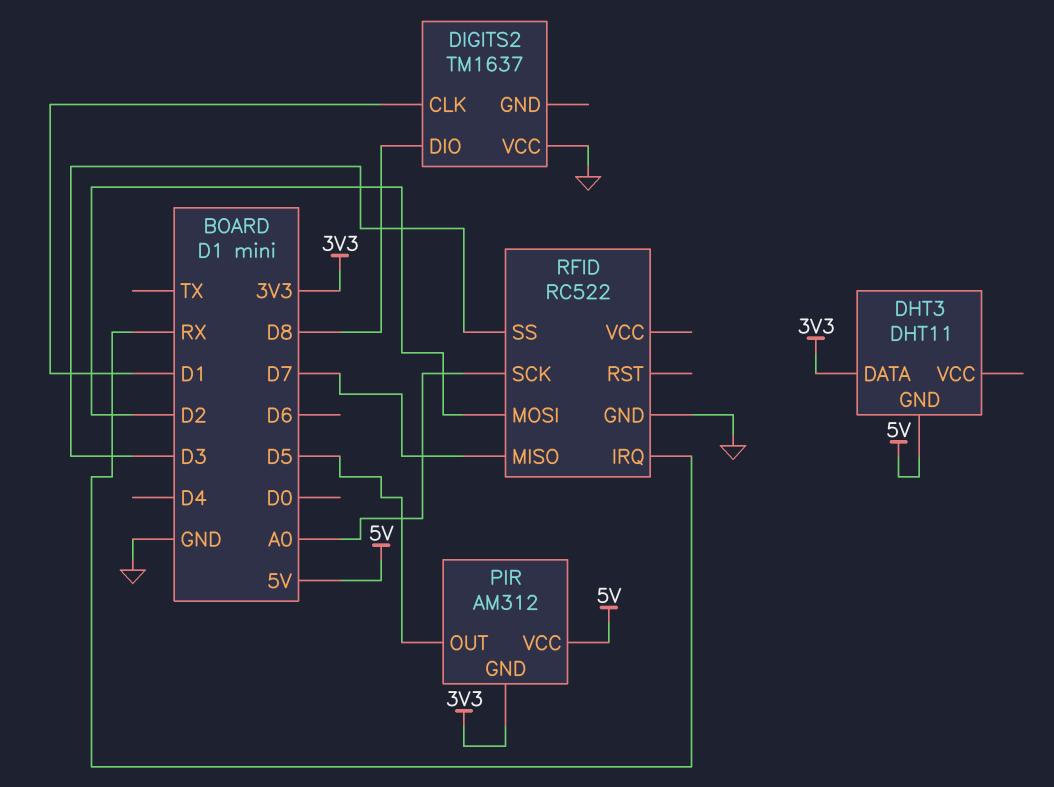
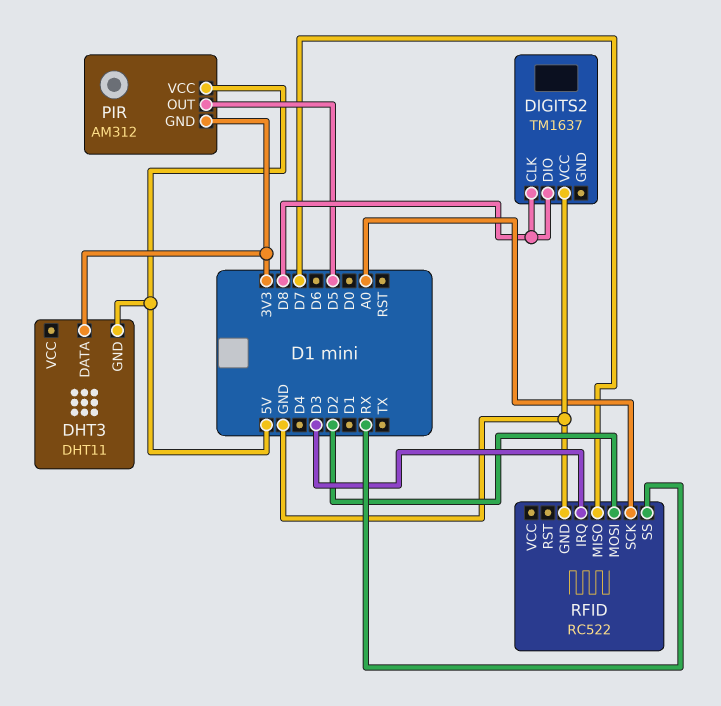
DIGITS2 pin CLK: D1 -> D8
RFID pin IRQ: RX -> D3
RFID pin SS: D3 -> RX

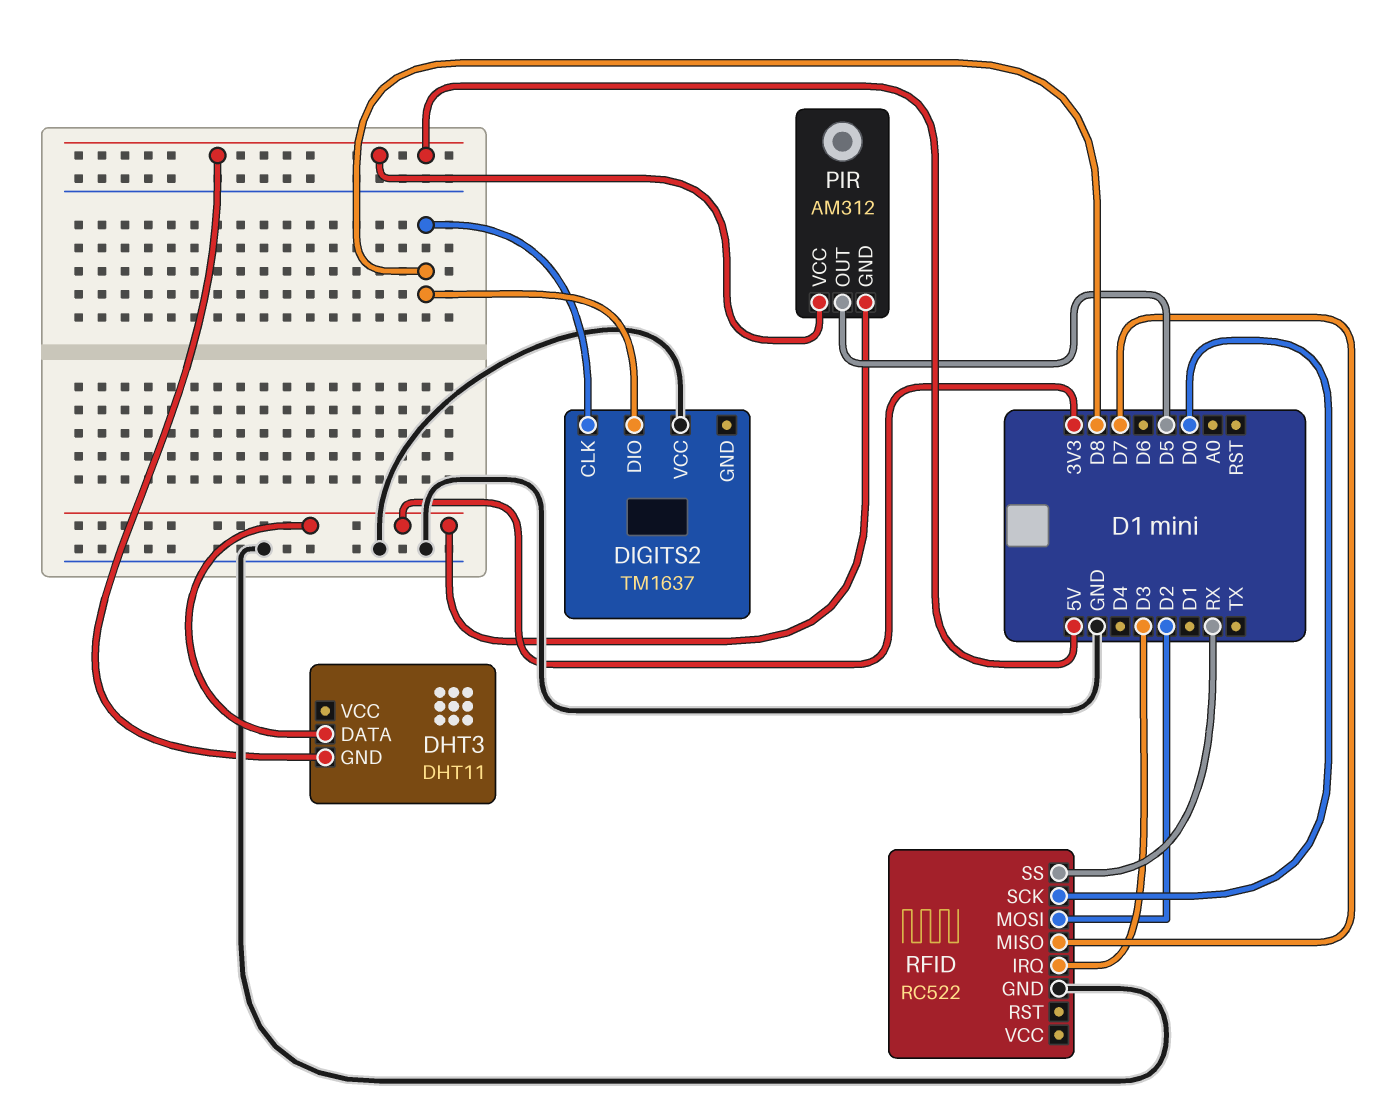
RFID pin SCK: A0 -> D0

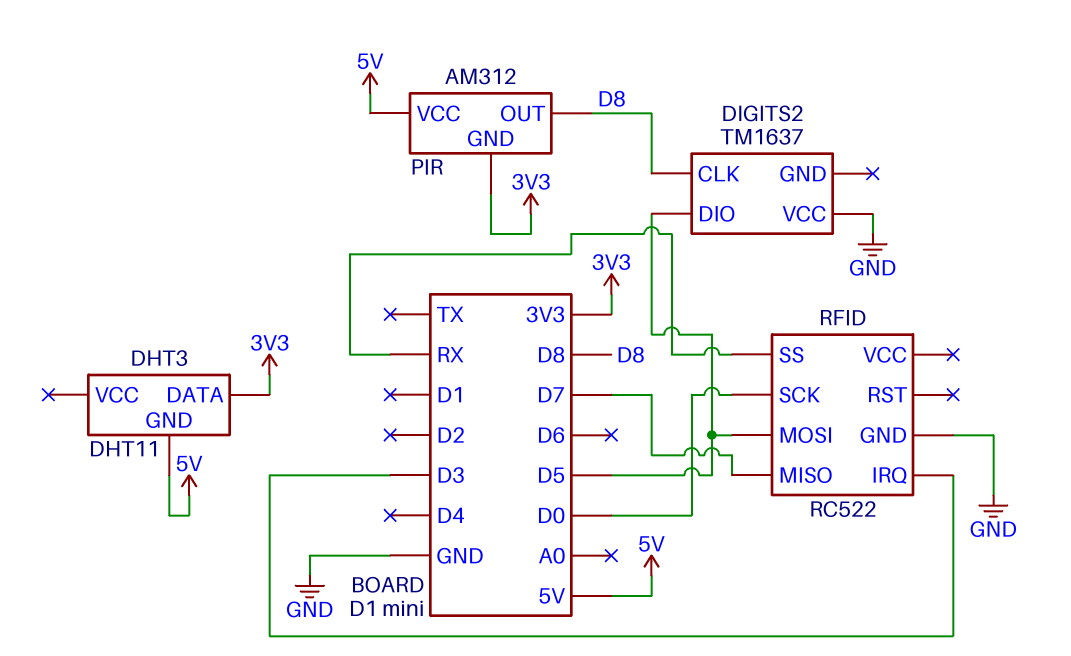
DIGITS2 pin DIO: D8 -> D5
PIR pin OUT: D5 -> D8
RFID pin MOSI: D2 -> D5

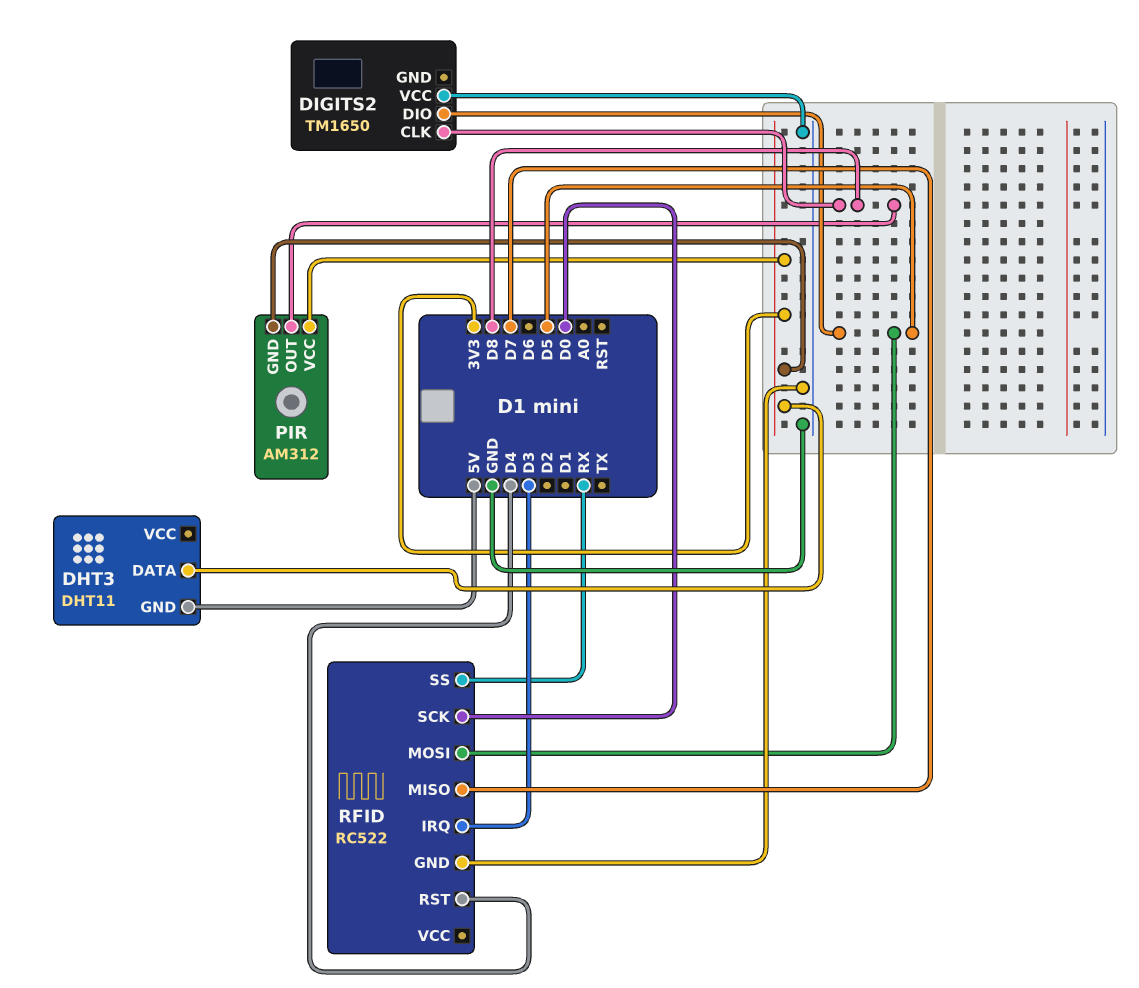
DIGITS2: TM1637 -> TM1650
PIR pin VCC: 5V -> 3V3
RFID pin RST: none -> D4

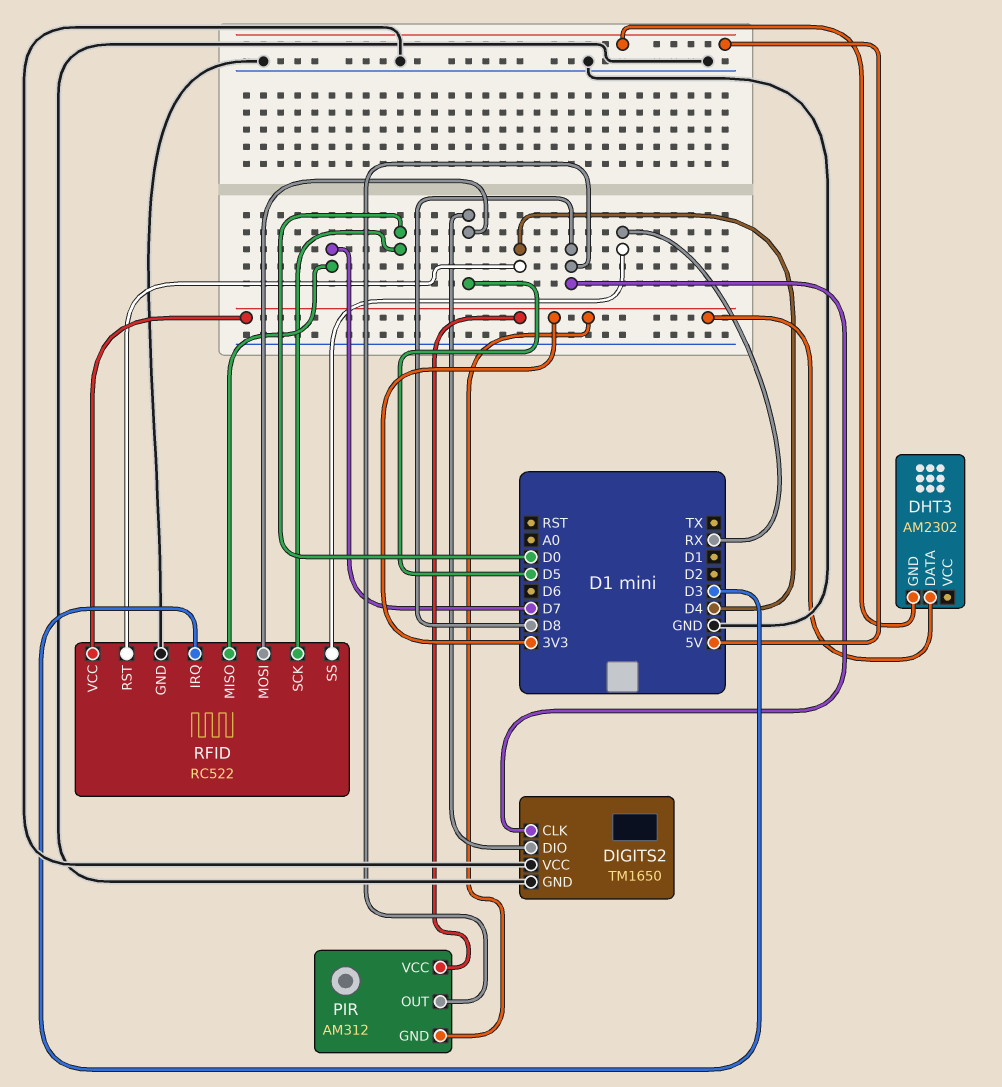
DHT3: DHT11 -> AM2302
DIGITS2 pin GND: none -> GND
RFID pin VCC: none -> 3V3

